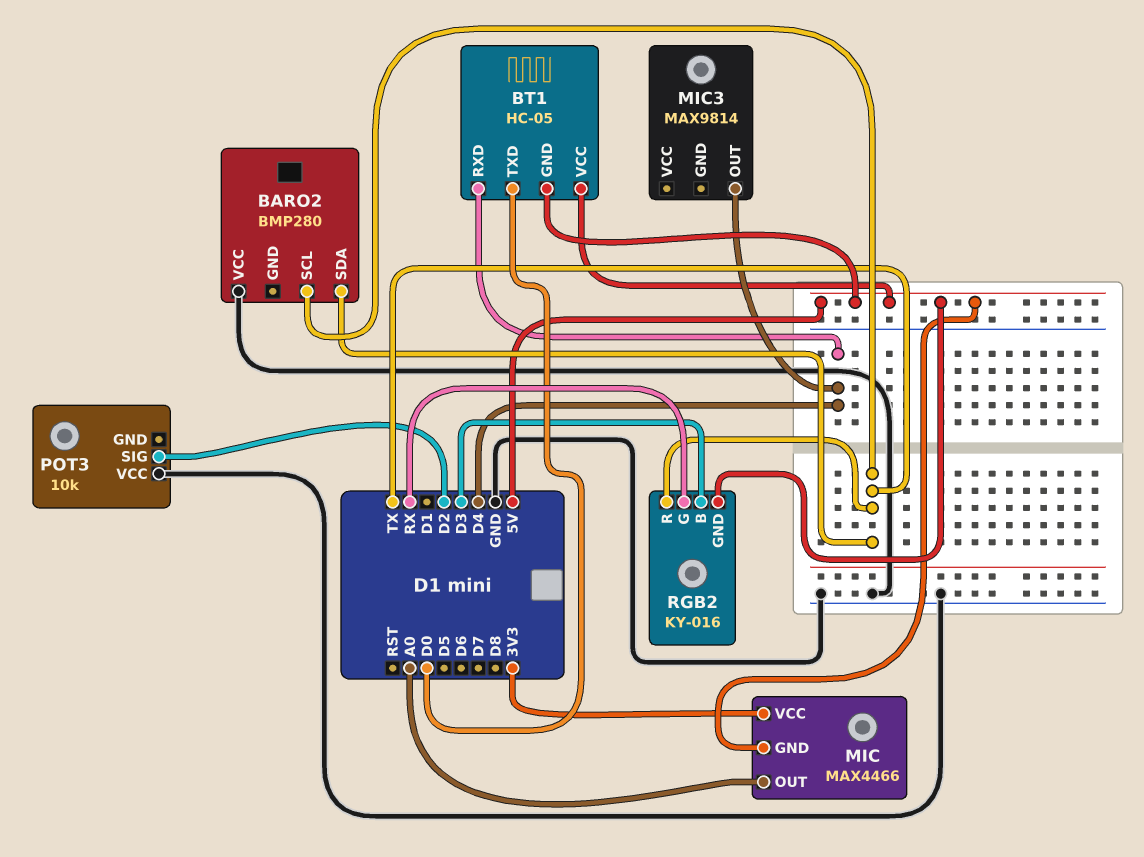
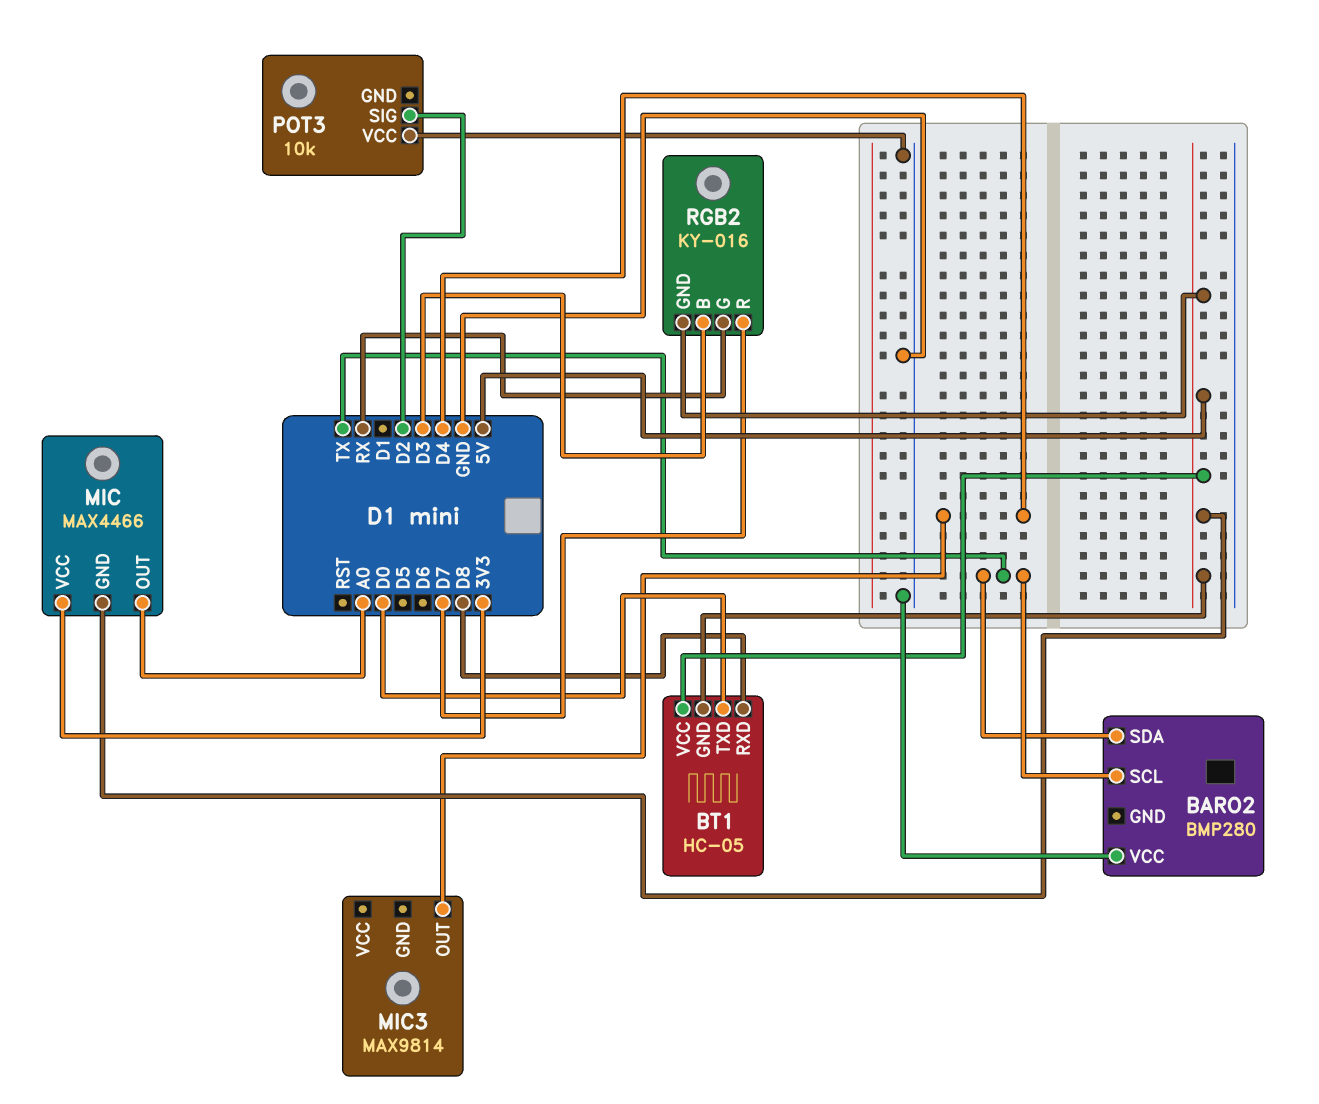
BT1 pin RXD: D4 -> D8
RGB2 pin R: TX -> D7

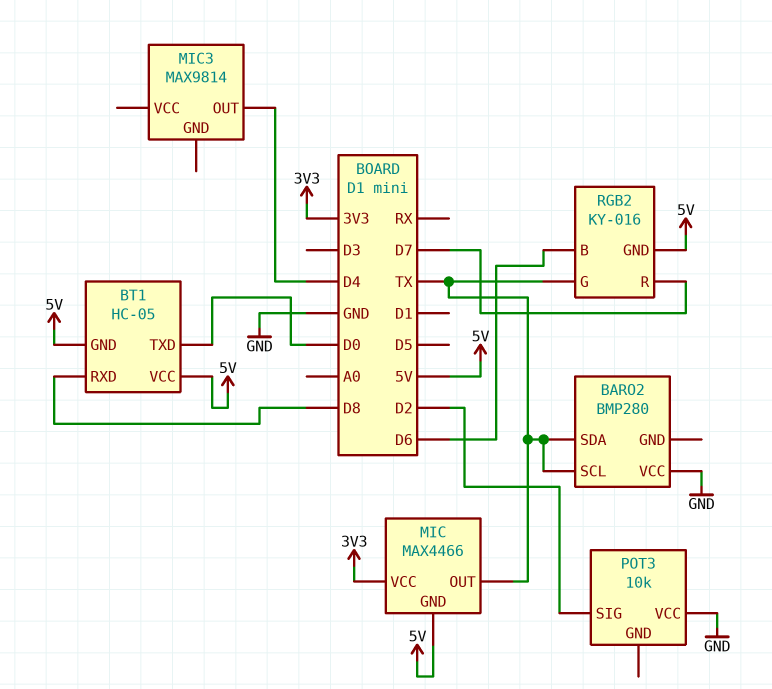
MIC pin OUT: A0 -> TX
RGB2 pin B: D3 -> D6
RGB2 pin G: RX -> TX

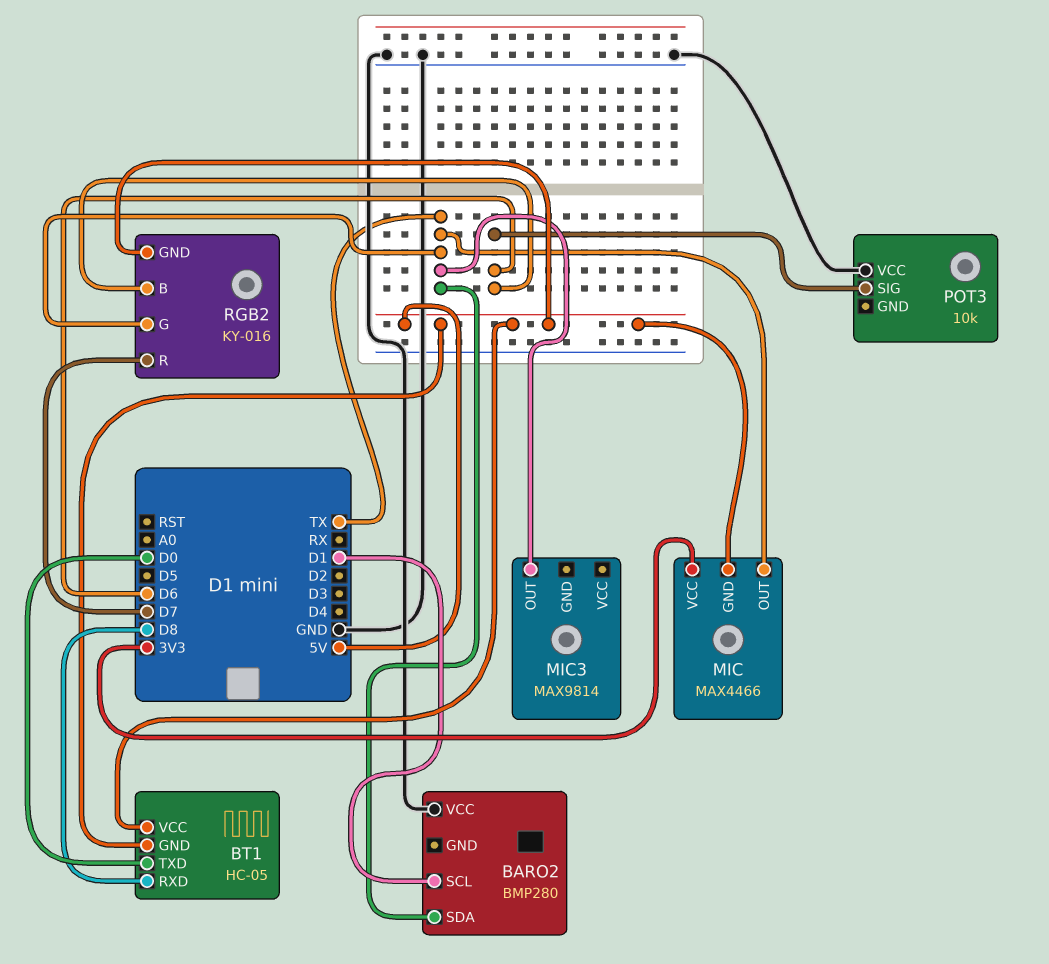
BARO2 pin SCL: TX -> D1
MIC3 pin OUT: D4 -> TX
POT3 pin SIG: D2 -> D6

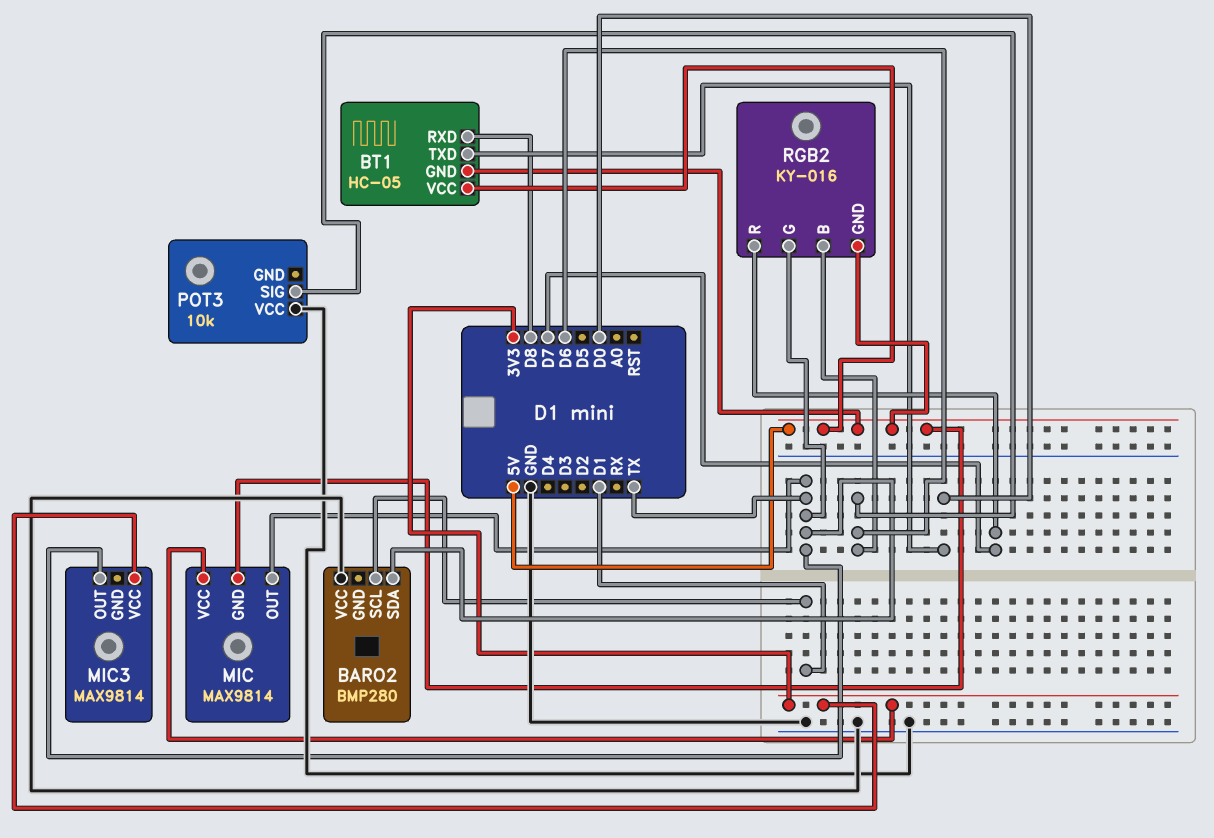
MIC: MAX4466 -> MAX9814
MIC3 pin VCC: none -> 3V3

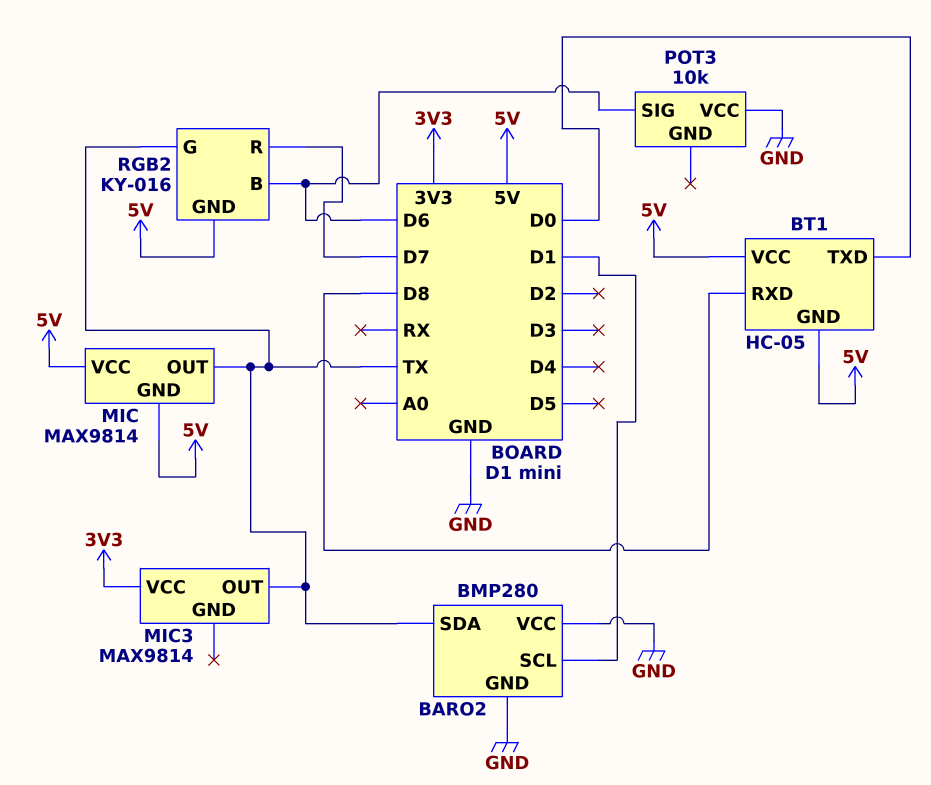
BARO2 pin GND: none -> GND
MIC pin VCC: 3V3 -> 5V

